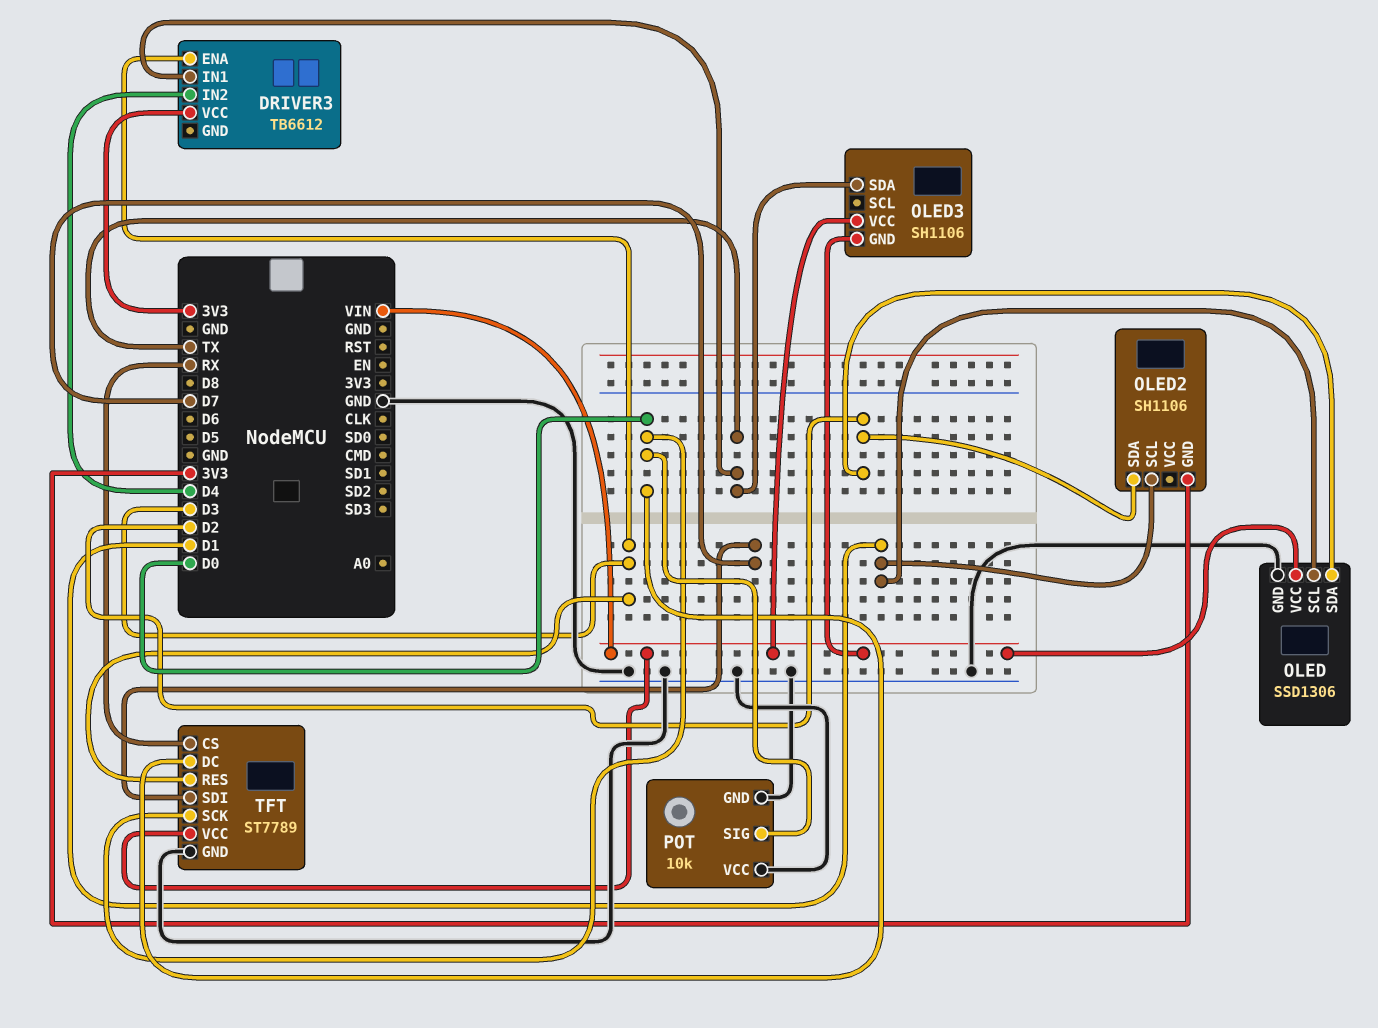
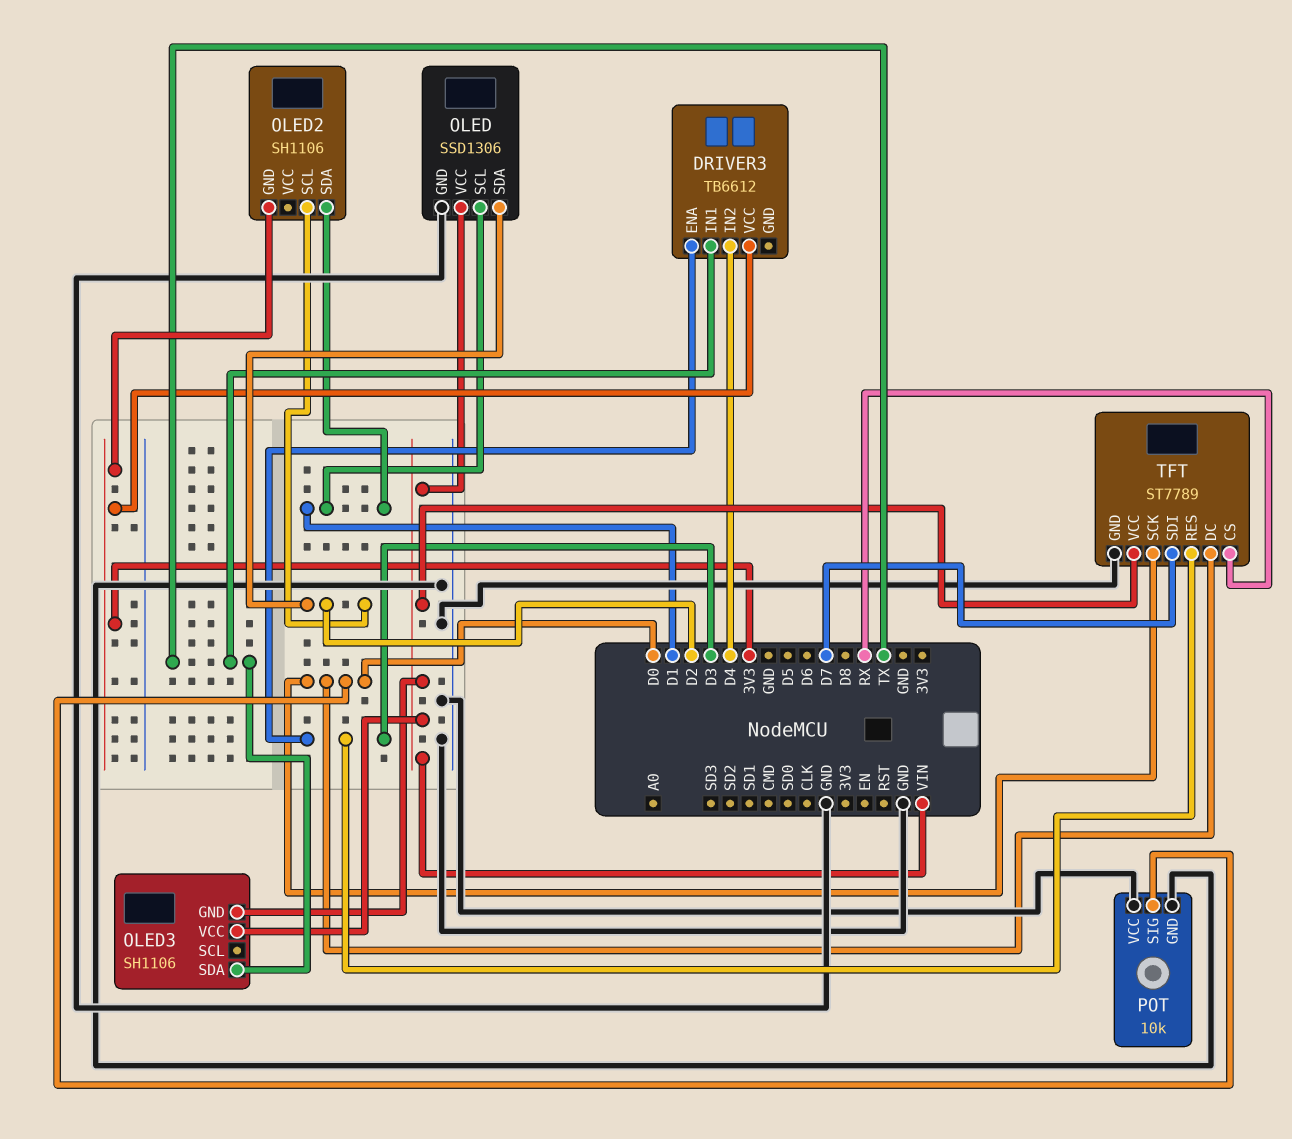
OLED2 pin SCL: D1 -> D2
OLED2 pin SDA: D2 -> D1

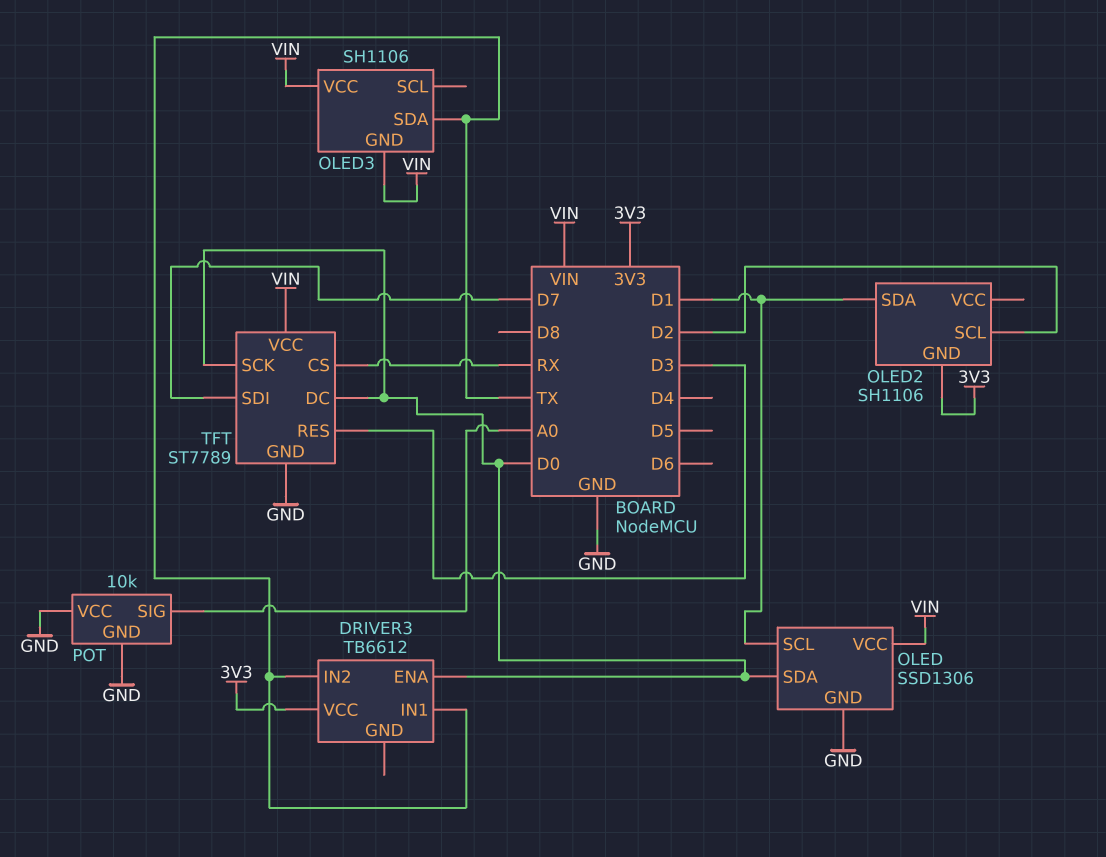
DRIVER3 pin ENA: D3 -> D0
DRIVER3 pin IN2: D4 -> TX
OLED pin SDA: D2 -> D0
POT pin SIG: D0 -> A0

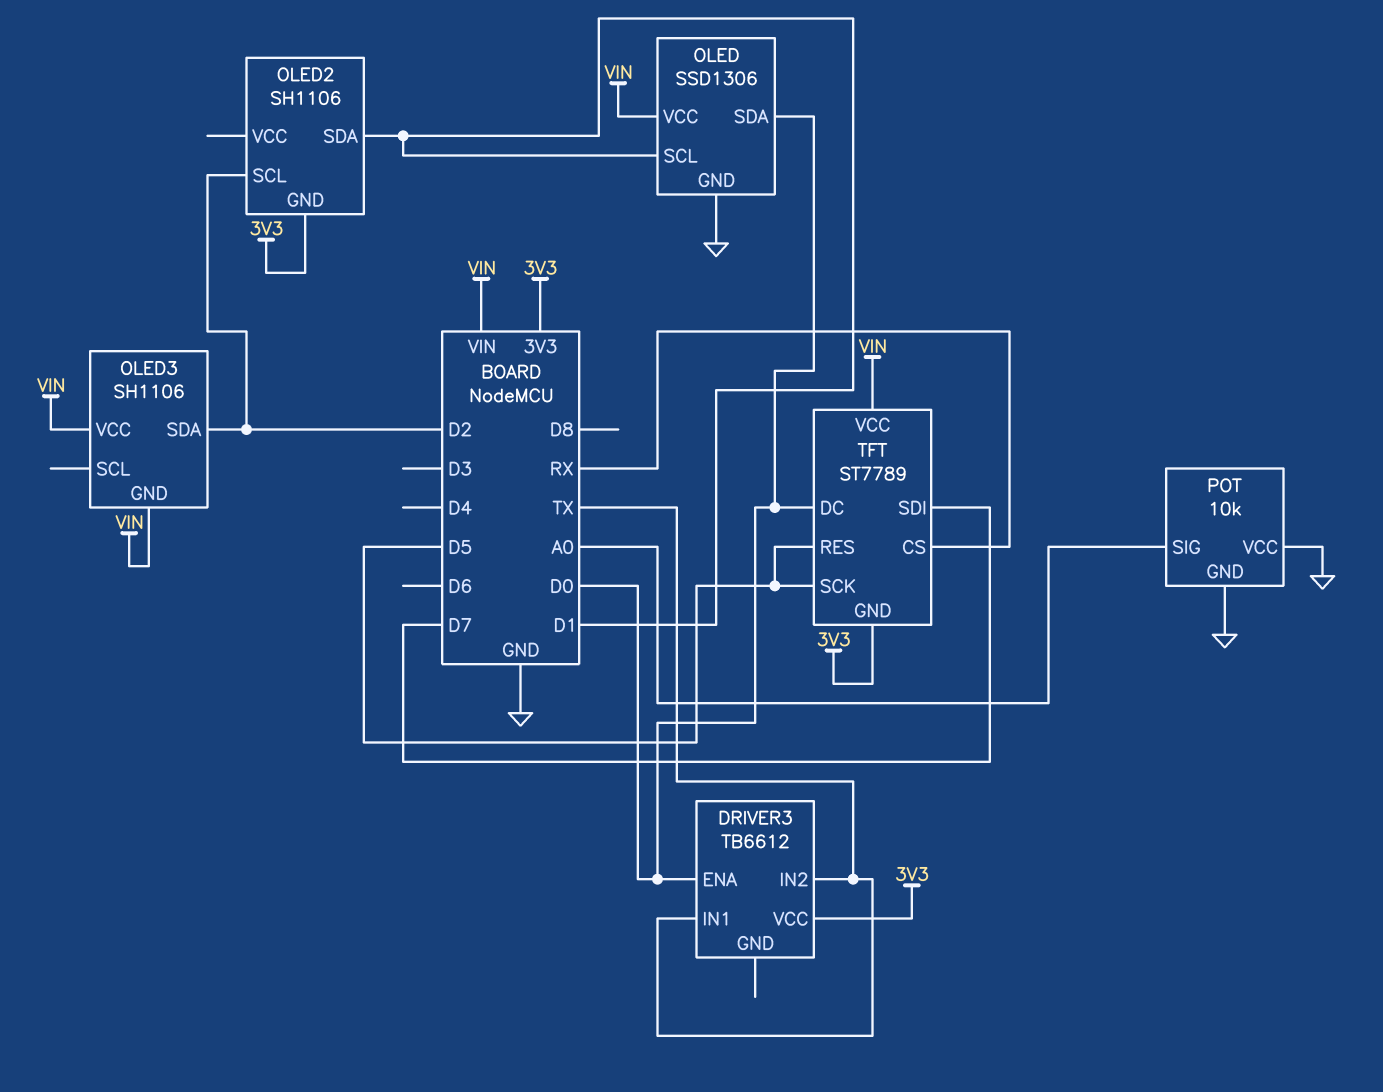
OLED3 pin SDA: TX -> D2
TFT pin GND: GND -> 3V3
TFT pin RES: D3 -> D5
TFT pin SCK: D0 -> D5

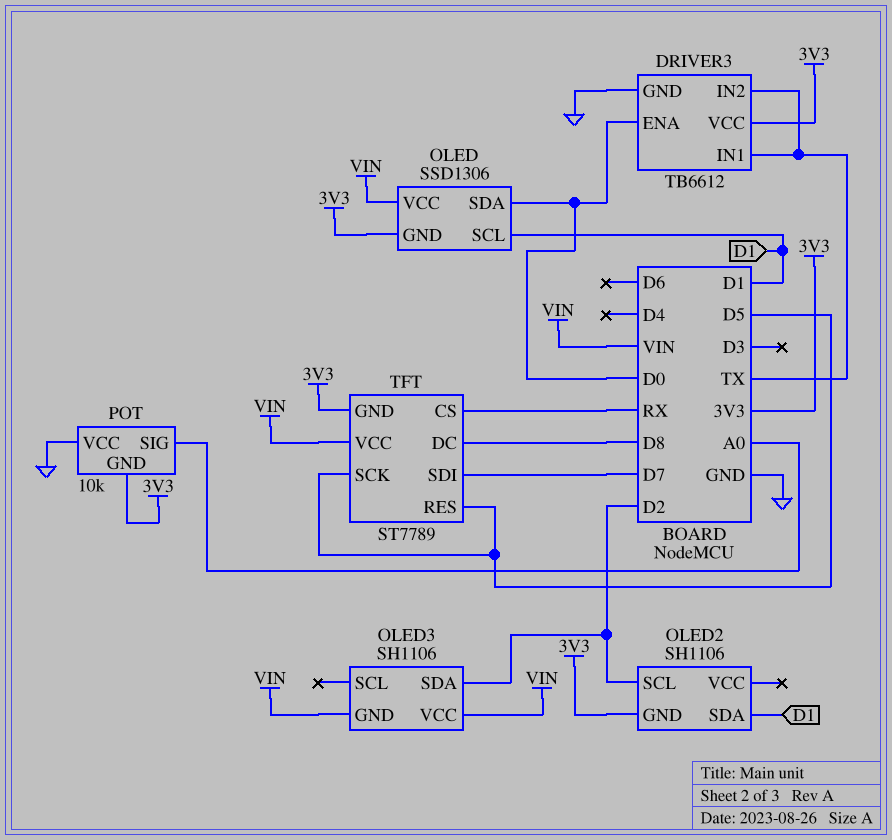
DRIVER3 pin GND: none -> GND
OLED pin GND: GND -> 3V3
POT pin GND: GND -> 3V3
TFT pin DC: D0 -> D8

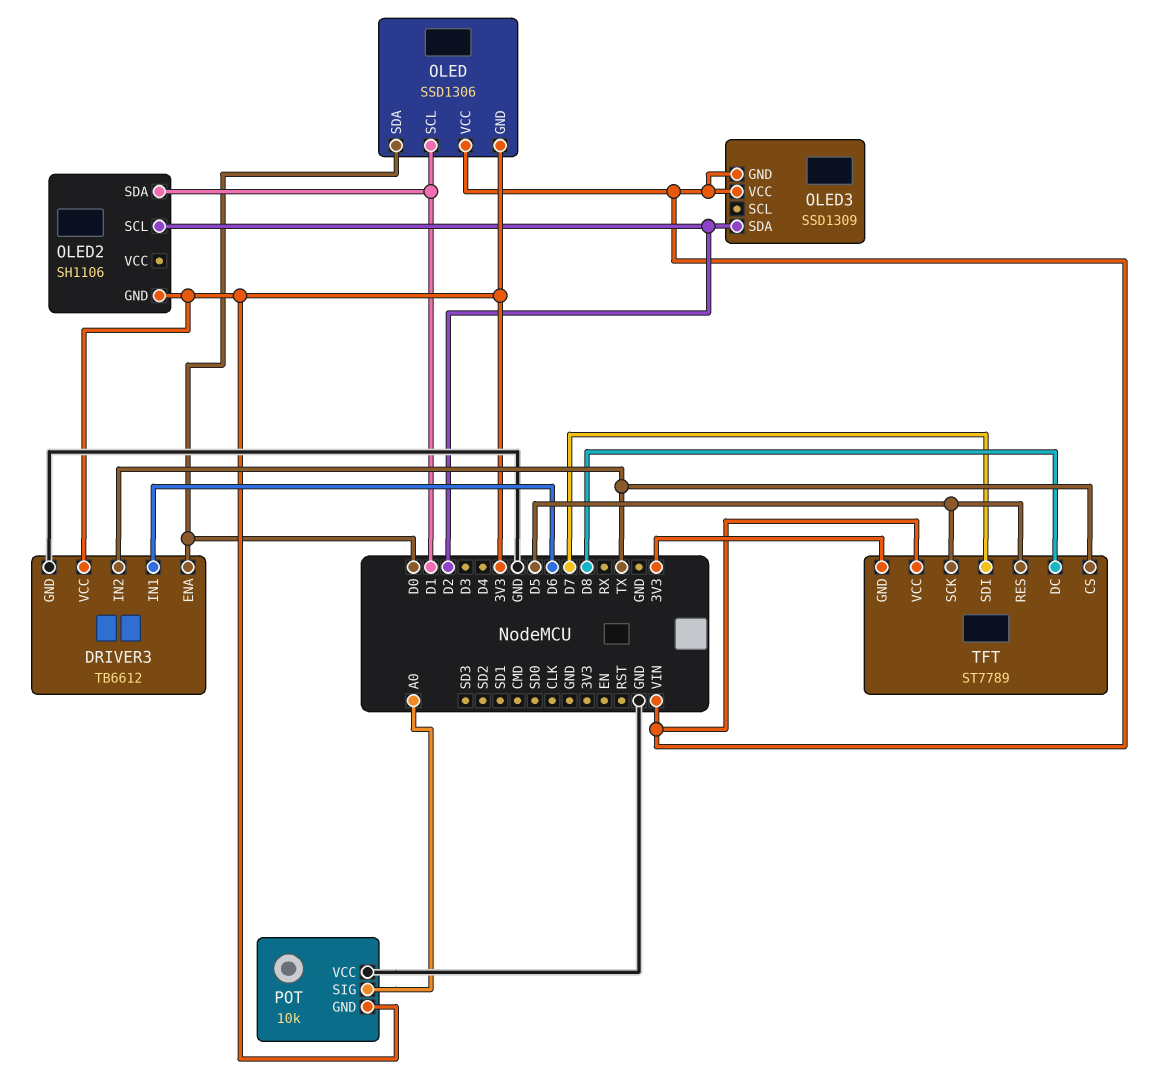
DRIVER3 pin IN1: TX -> D6
OLED3: SH1106 -> SSD1309
TFT pin CS: RX -> TX

